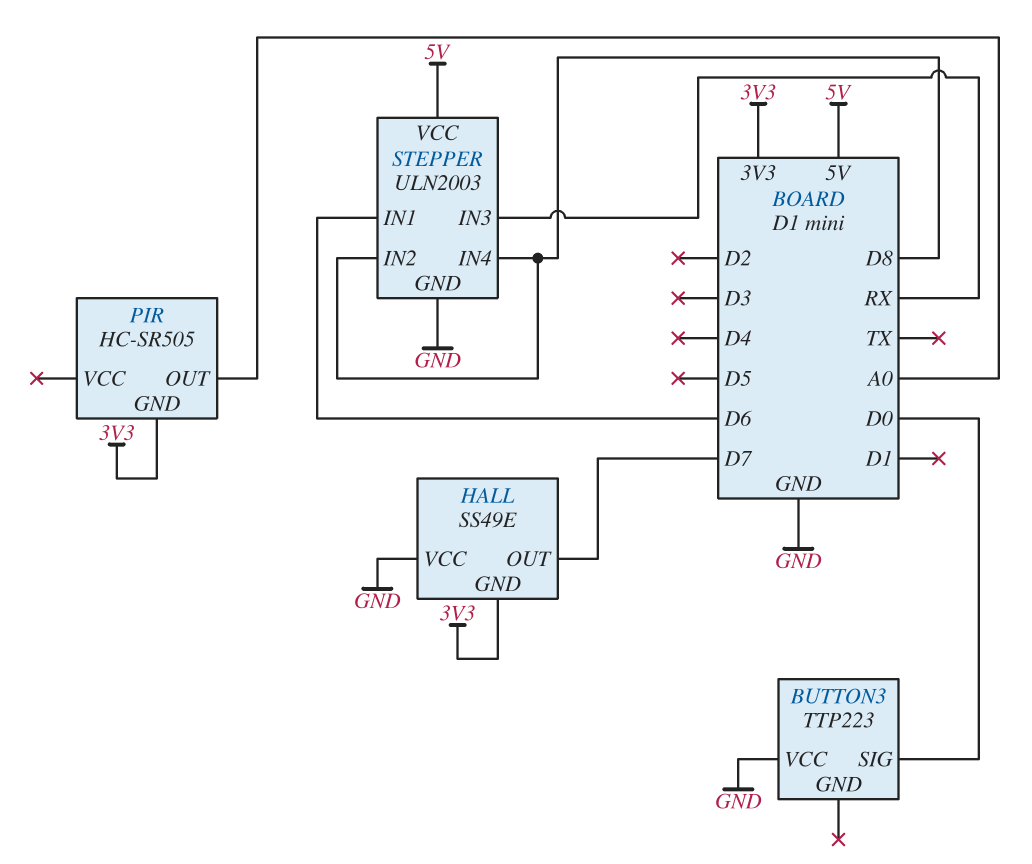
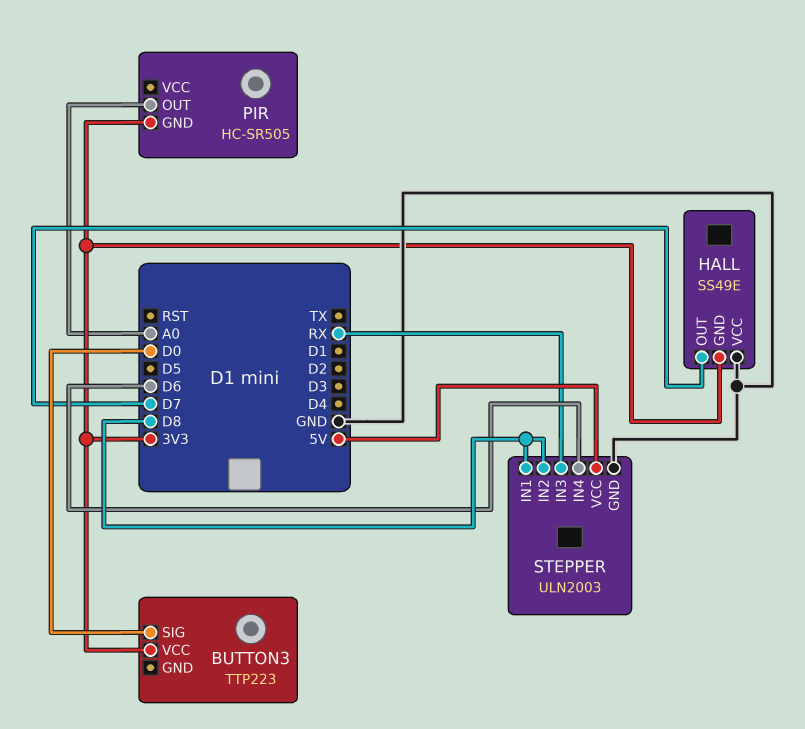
BUTTON3 pin VCC: GND -> 3V3
STEPPER pin IN1: D6 -> D8
STEPPER pin IN4: D8 -> D6

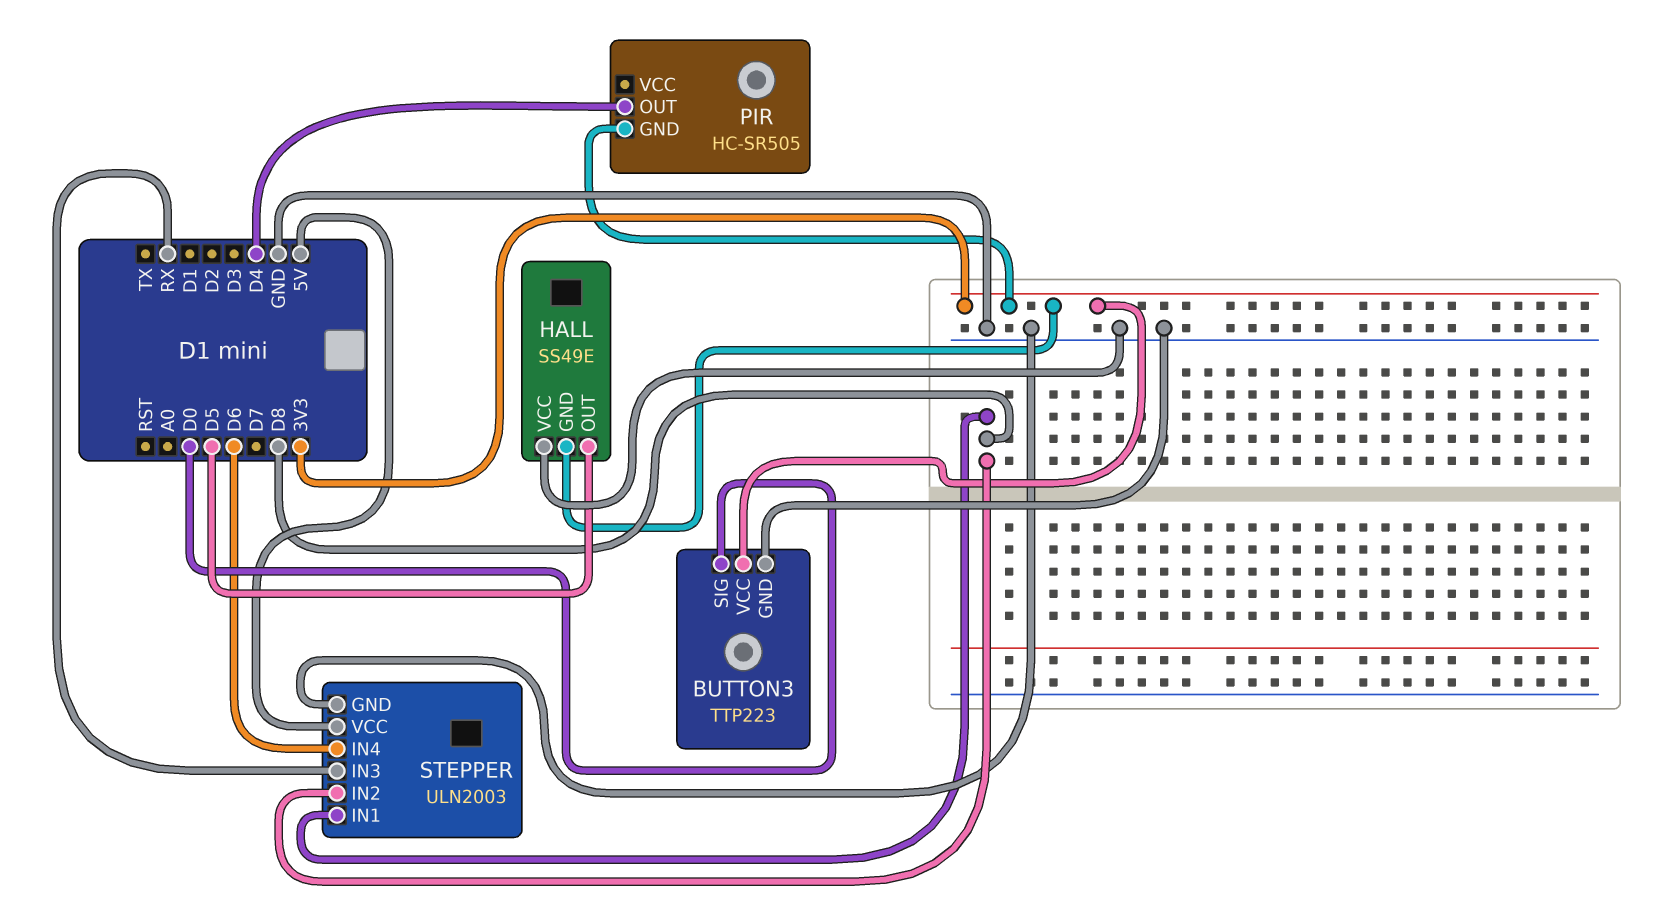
BUTTON3 pin GND: none -> GND
HALL pin OUT: D7 -> D5
PIR pin OUT: A0 -> D4

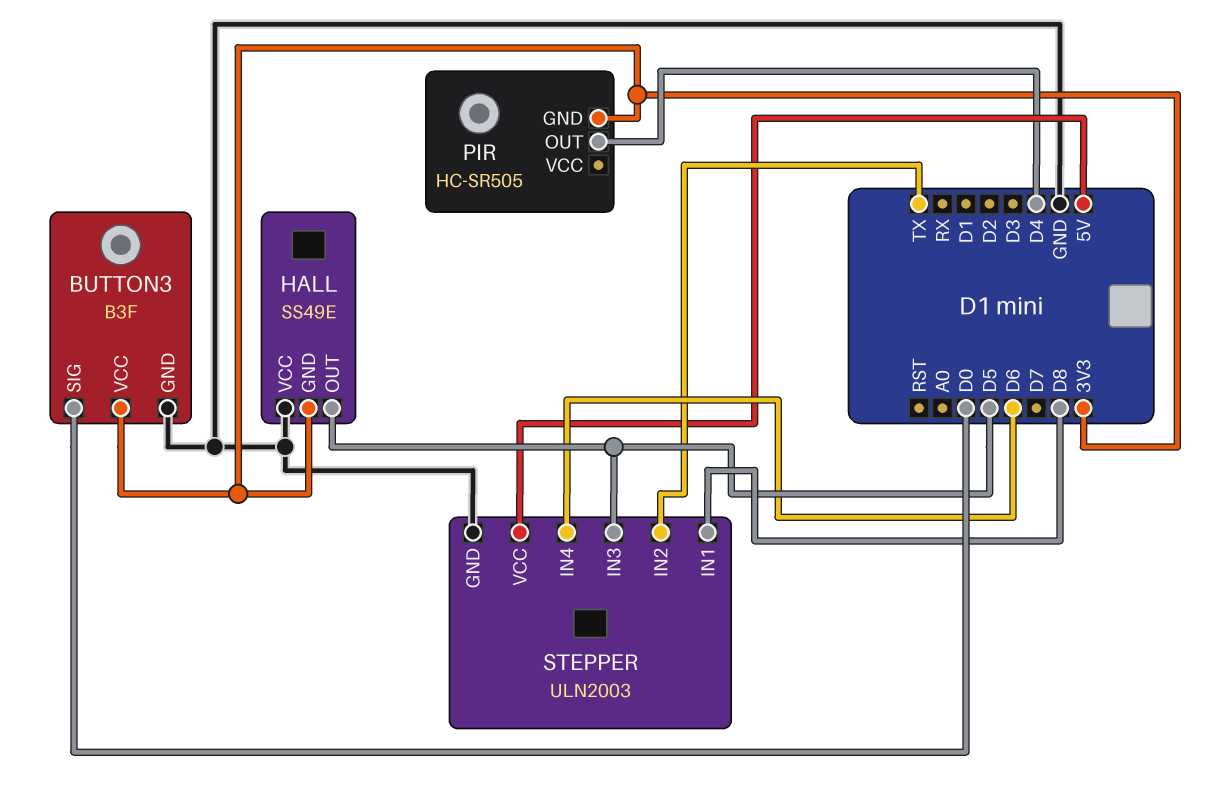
BUTTON3: TTP223 -> B3F
STEPPER pin IN2: D8 -> TX
STEPPER pin IN3: RX -> D5

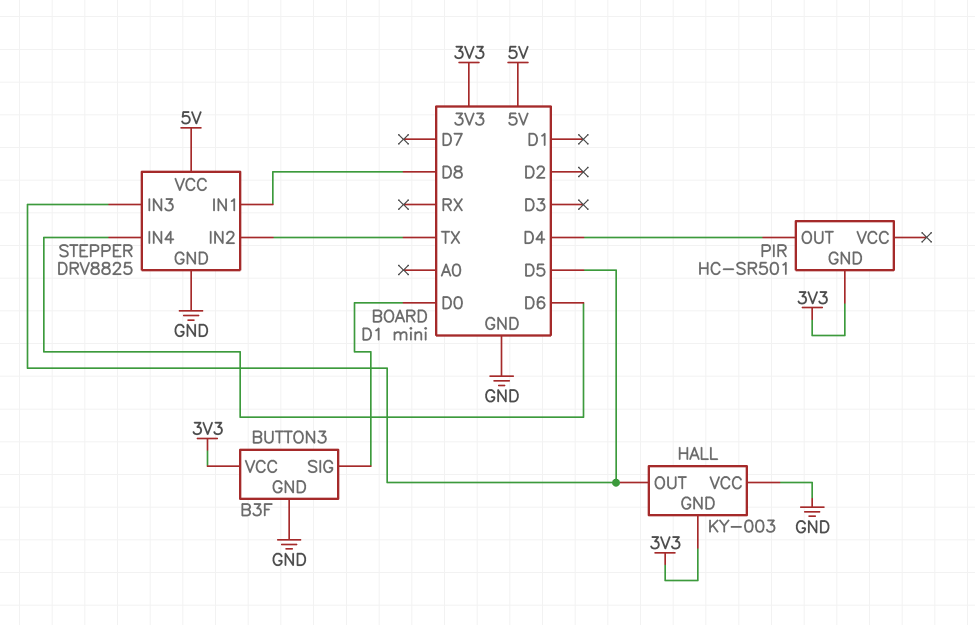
HALL: SS49E -> KY-003
PIR: HC-SR505 -> HC-SR501
STEPPER: ULN2003 -> DRV8825

